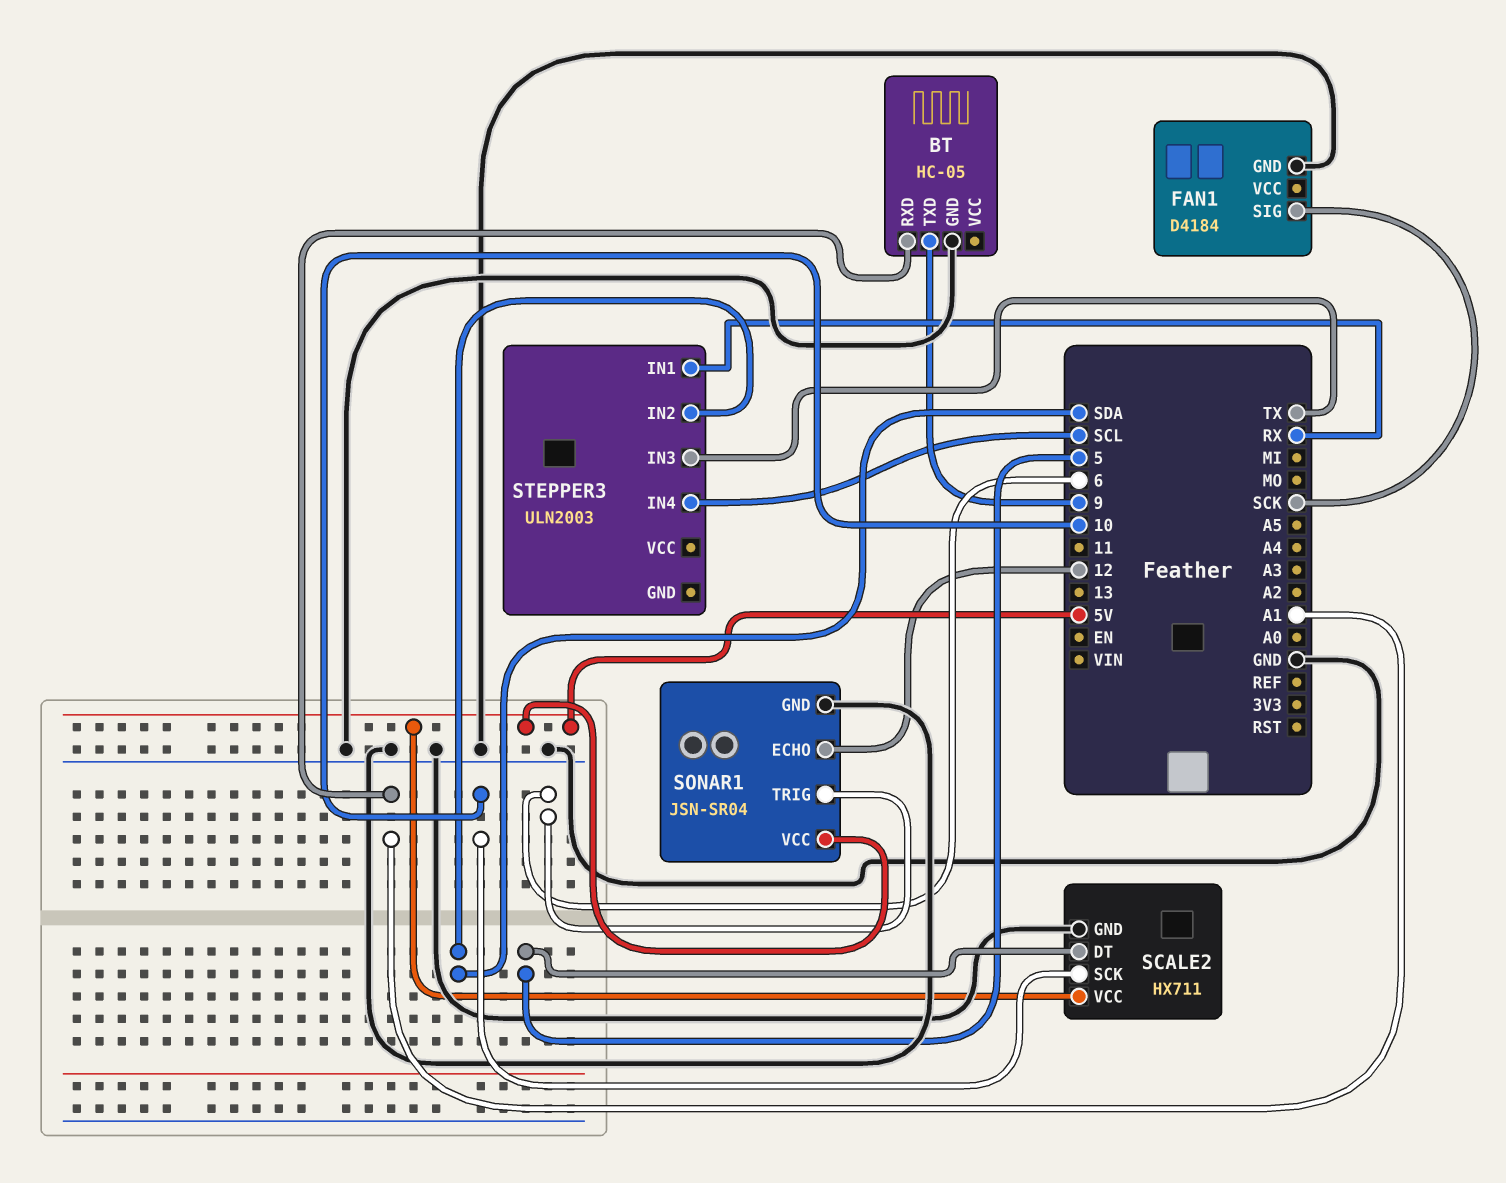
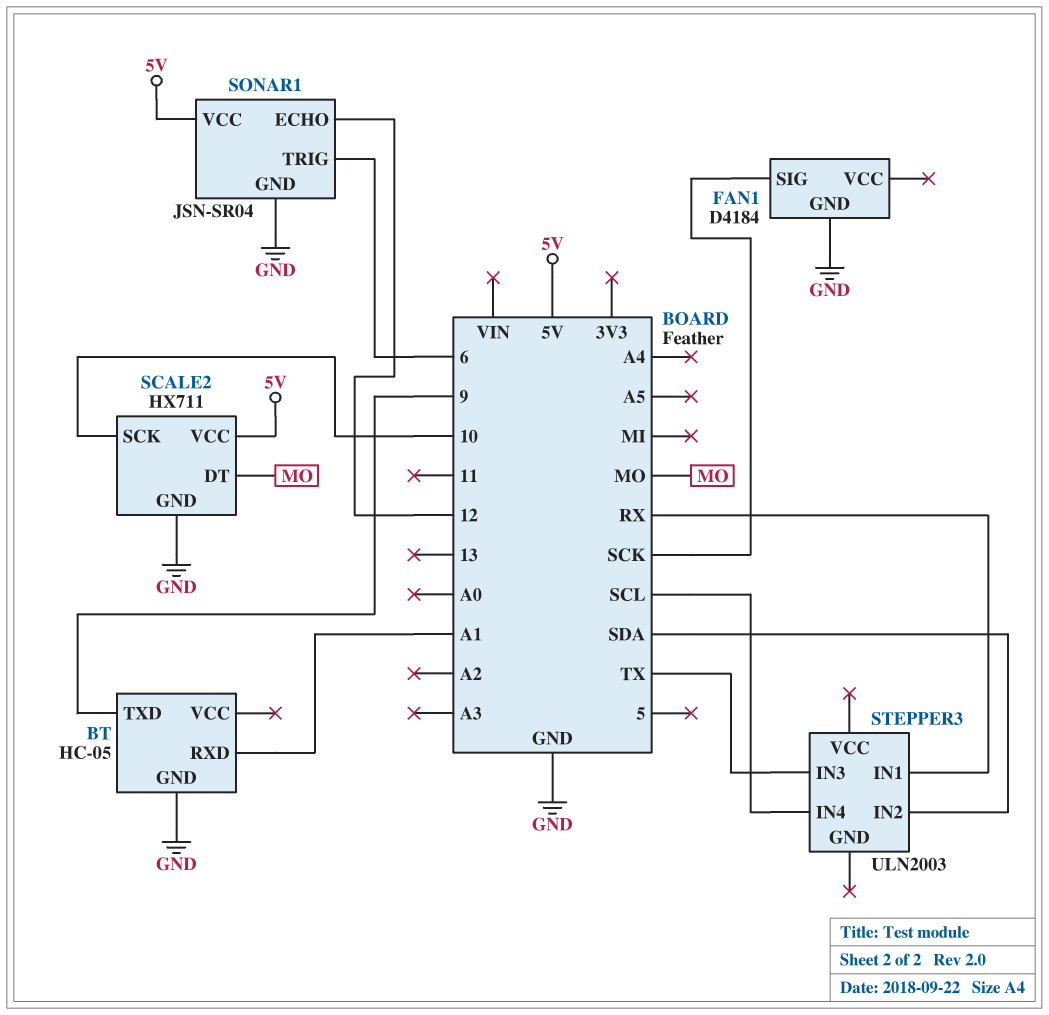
SCALE2 pin DT: 5 -> MO

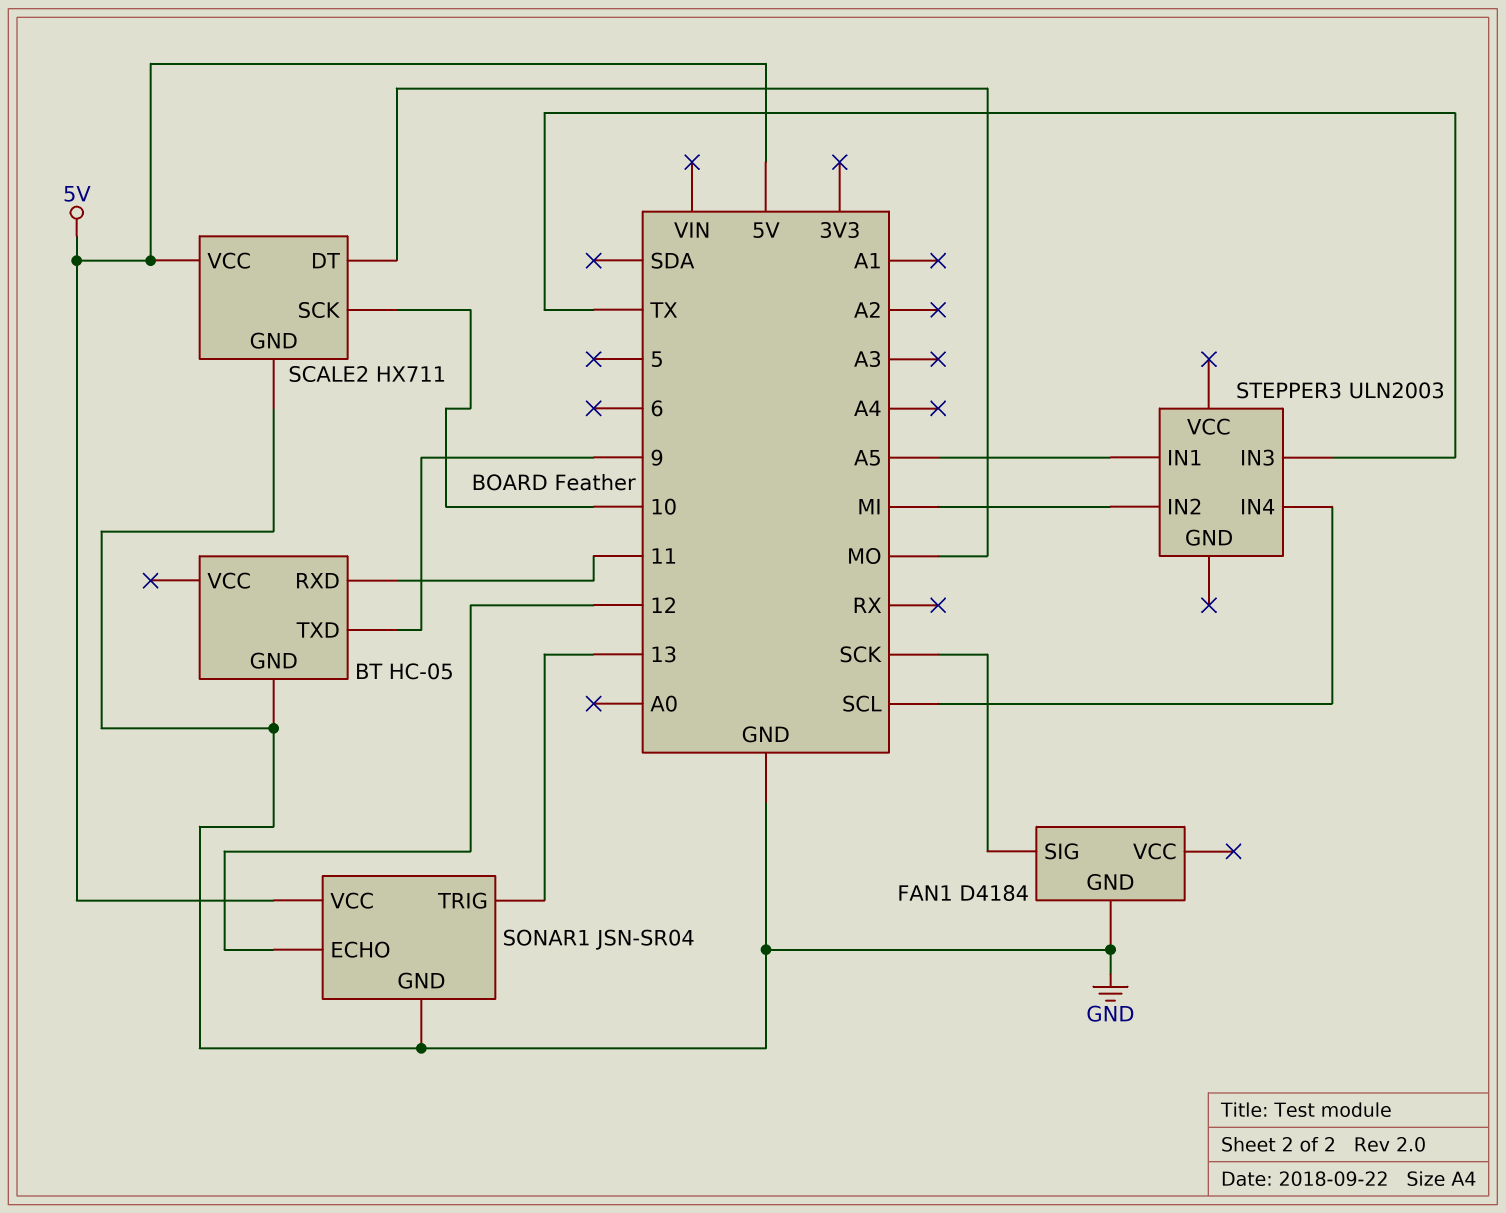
BT pin RXD: A1 -> 11
SONAR1 pin TRIG: 6 -> 13
STEPPER3 pin IN1: RX -> A5
STEPPER3 pin IN2: SDA -> MI

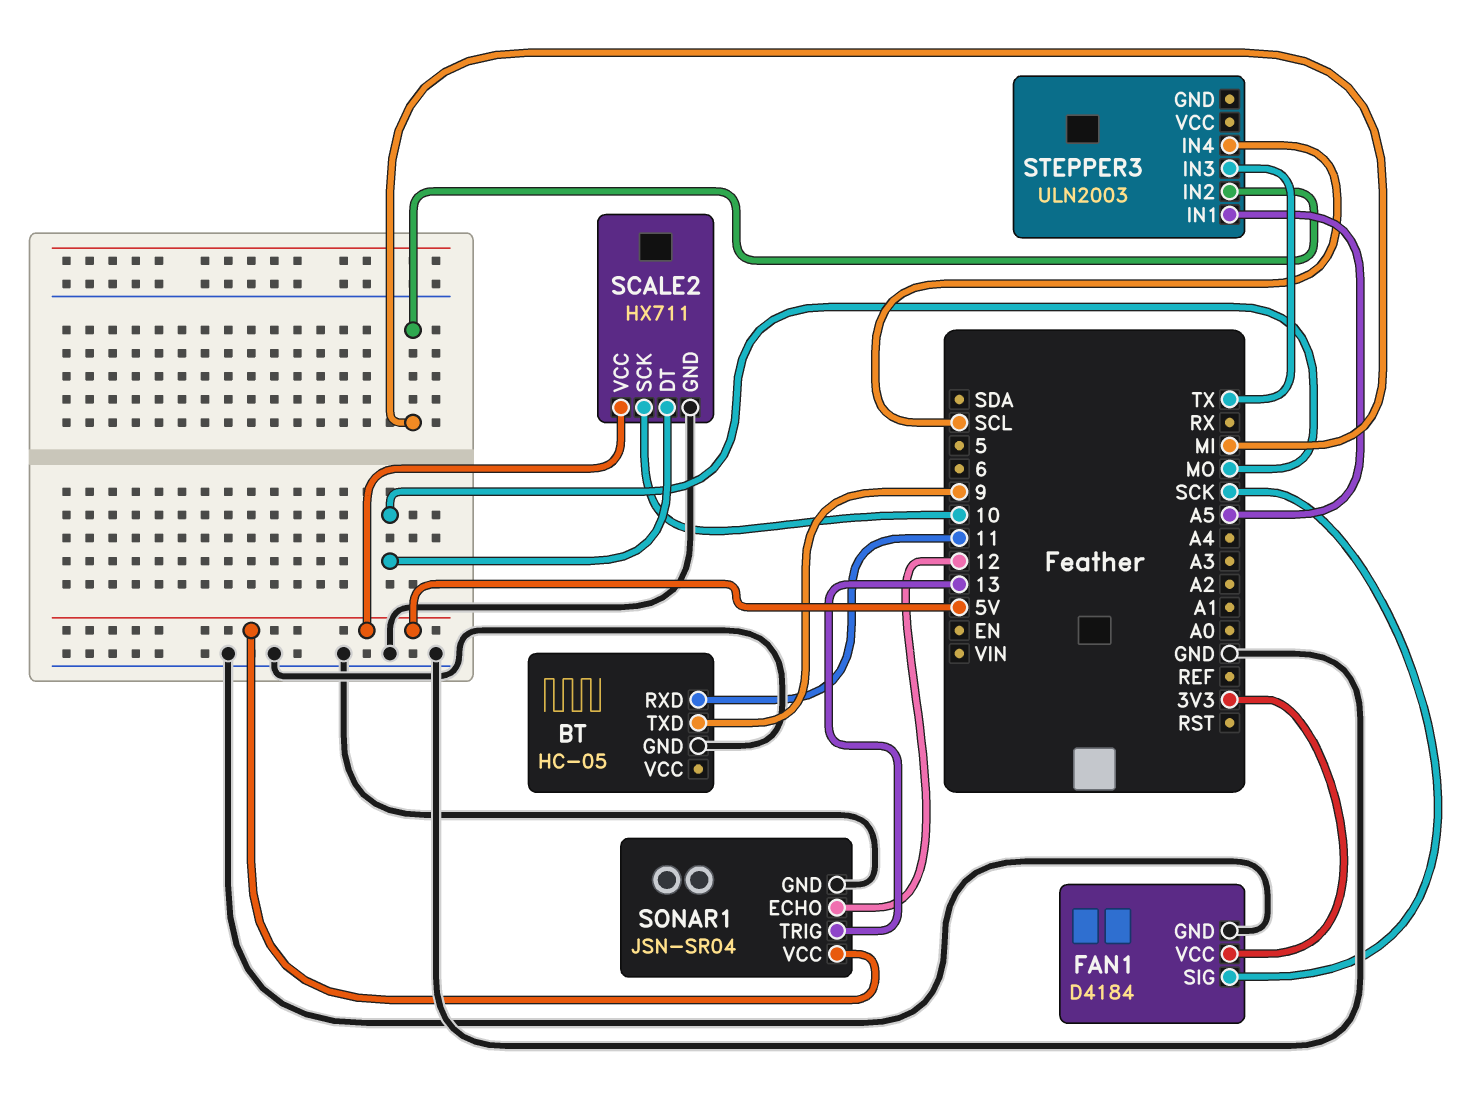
FAN1 pin VCC: none -> 3V3

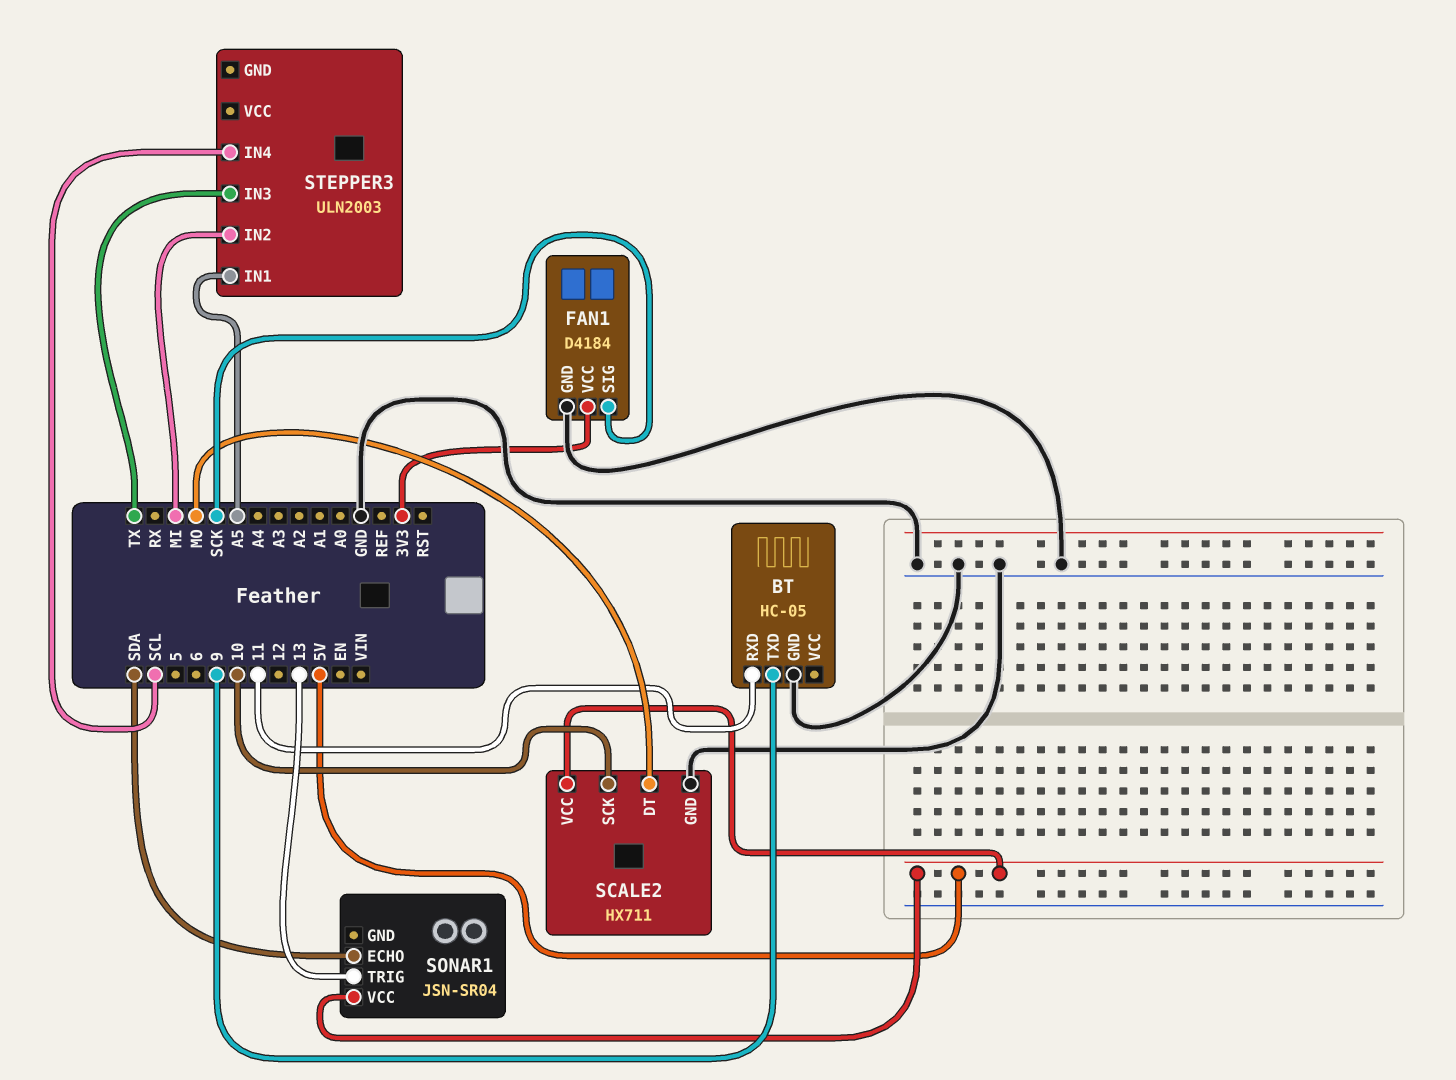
SONAR1 pin ECHO: 12 -> SDA
SONAR1 pin GND: GND -> none

